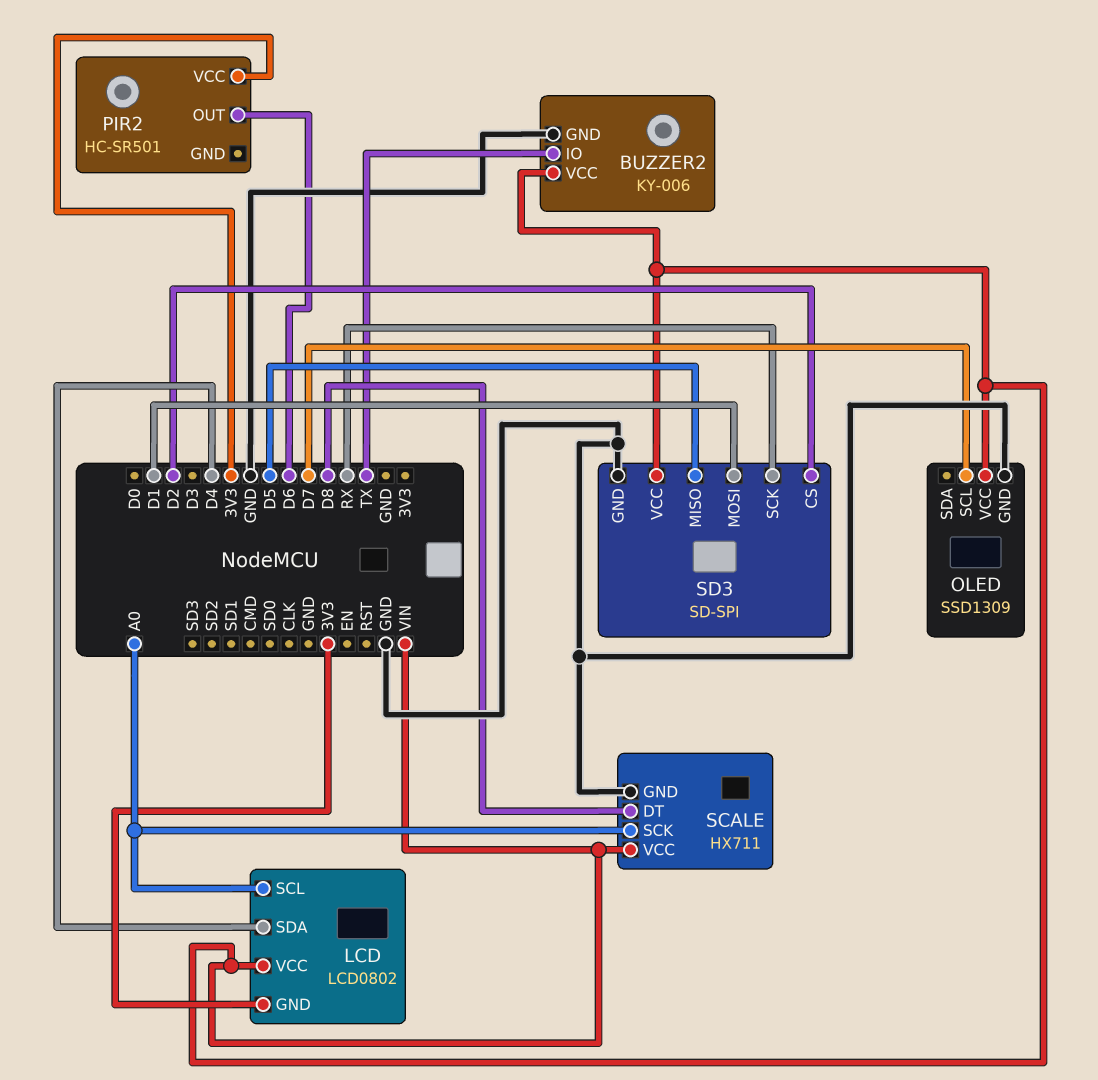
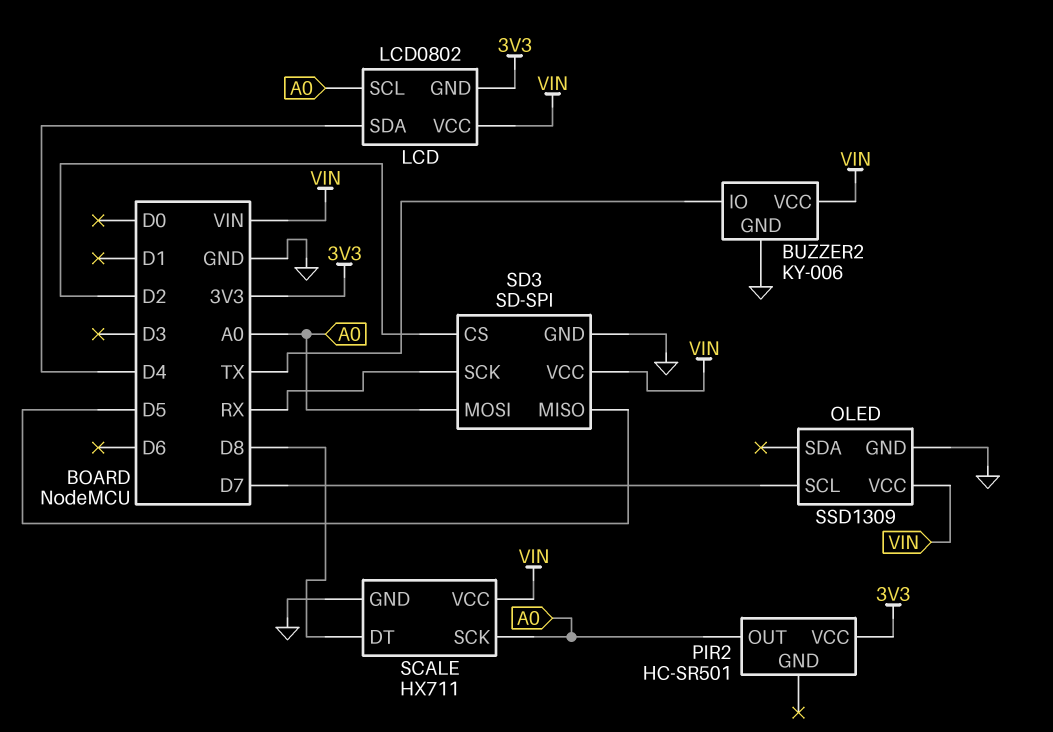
PIR2 pin OUT: D6 -> A0
SD3 pin MOSI: D1 -> A0

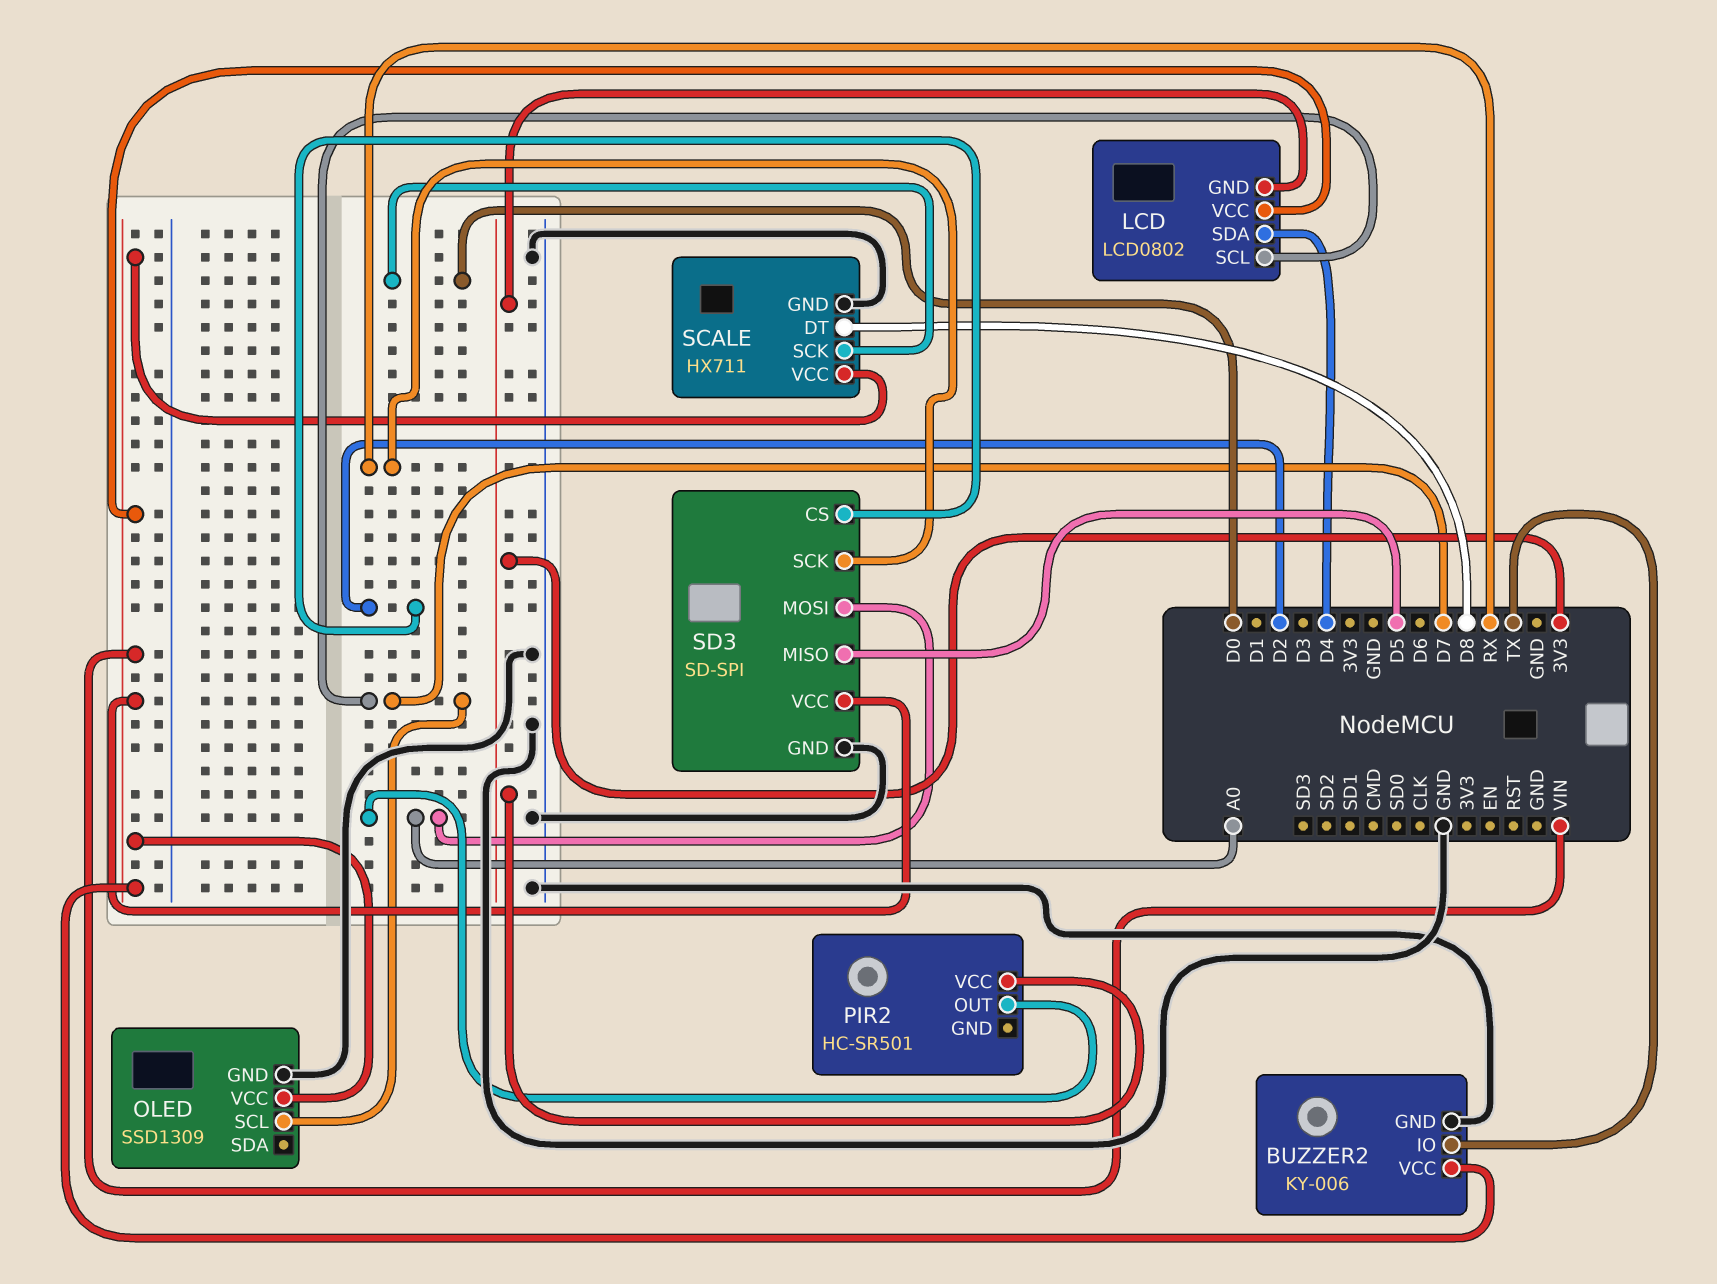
LCD pin SCL: A0 -> D7
SCALE pin SCK: A0 -> D0

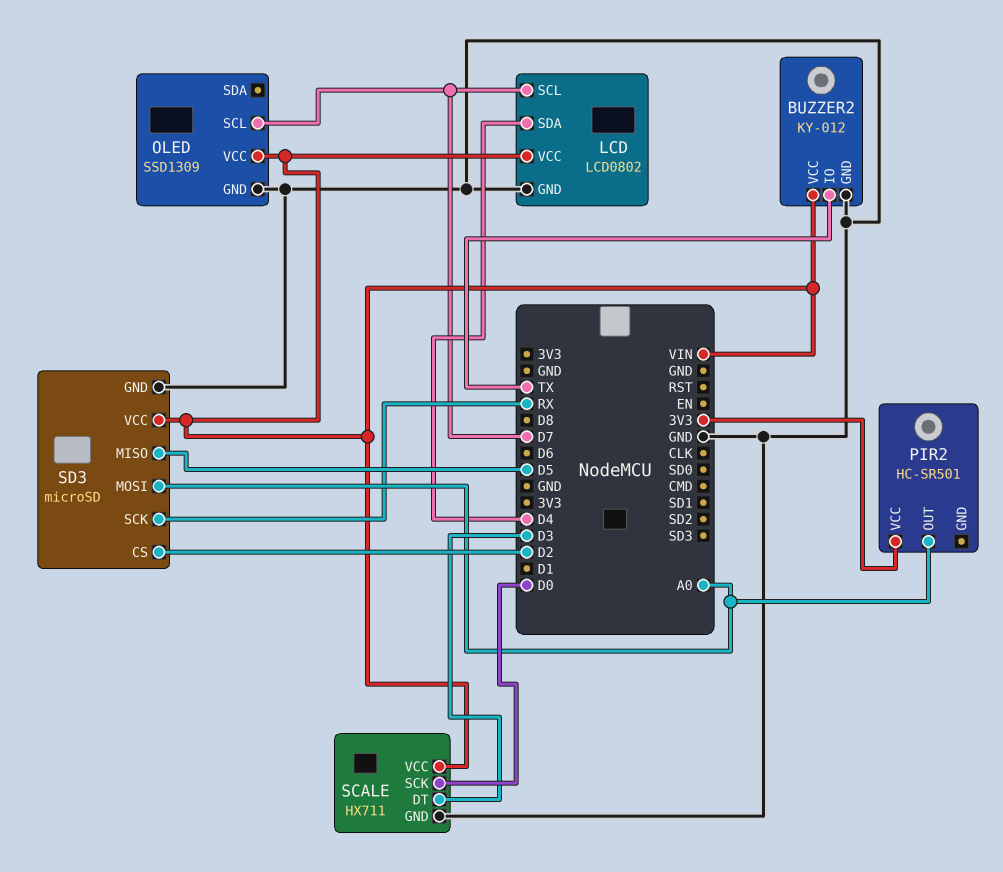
BUZZER2: KY-006 -> KY-012
LCD pin GND: 3V3 -> GND
SCALE pin DT: D8 -> D3
SD3: SD-SPI -> microSD

